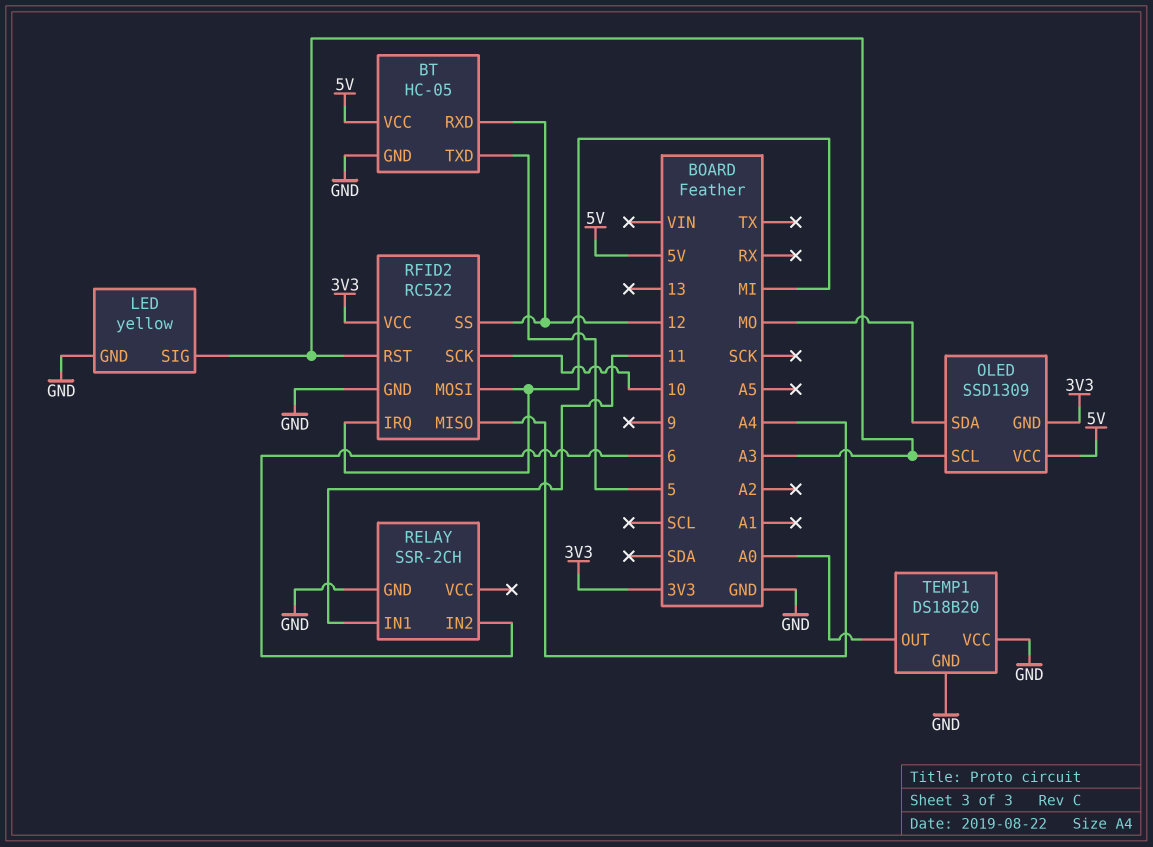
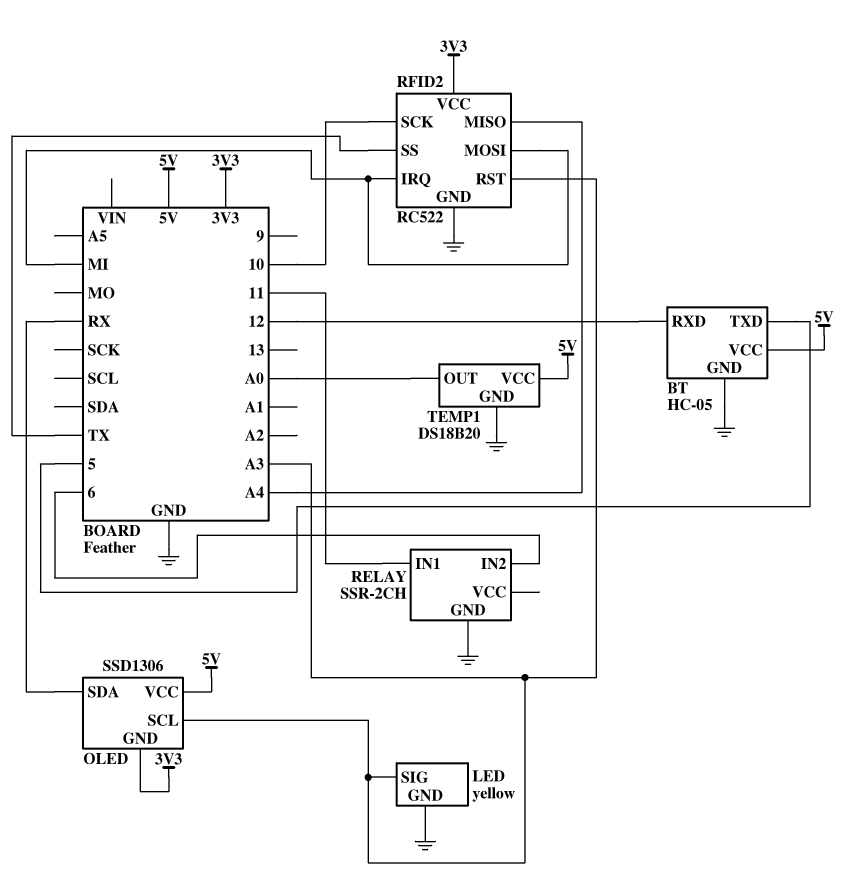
OLED: SSD1309 -> SSD1306
OLED pin SDA: MO -> RX
RFID2 pin SS: 12 -> TX
TEMP1 pin VCC: GND -> 5V

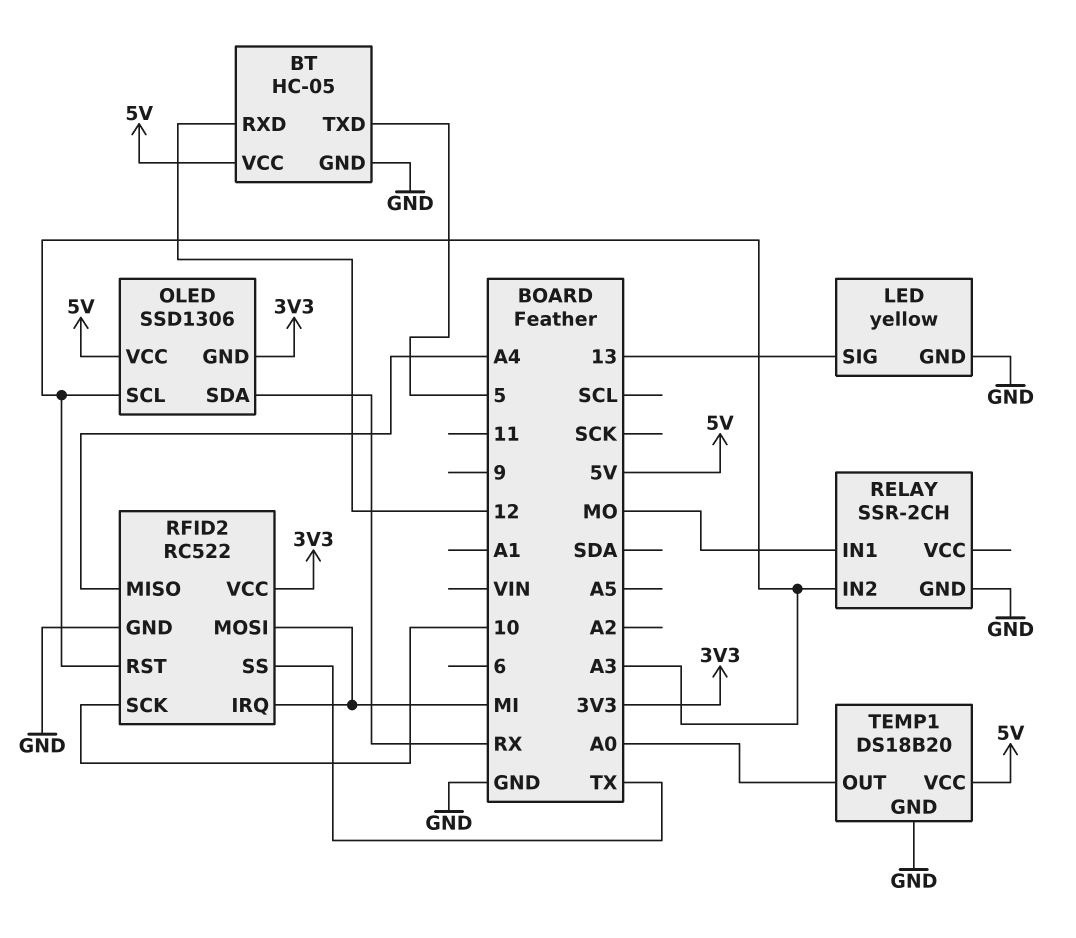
LED pin SIG: A3 -> 13
RELAY pin IN1: 11 -> MO
RELAY pin IN2: 6 -> A3

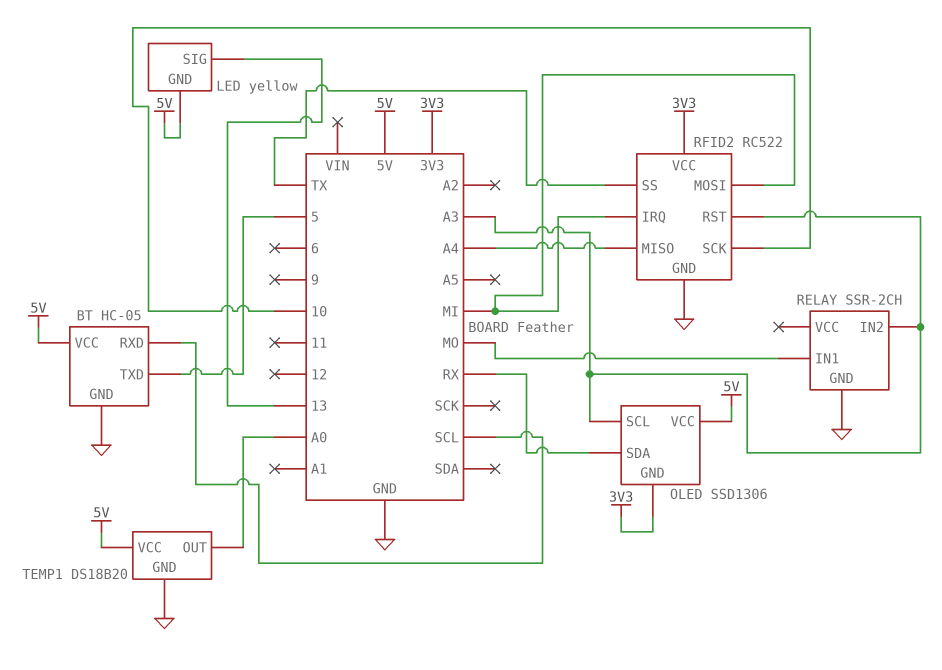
BT pin RXD: 12 -> SCL
LED pin GND: GND -> 5V

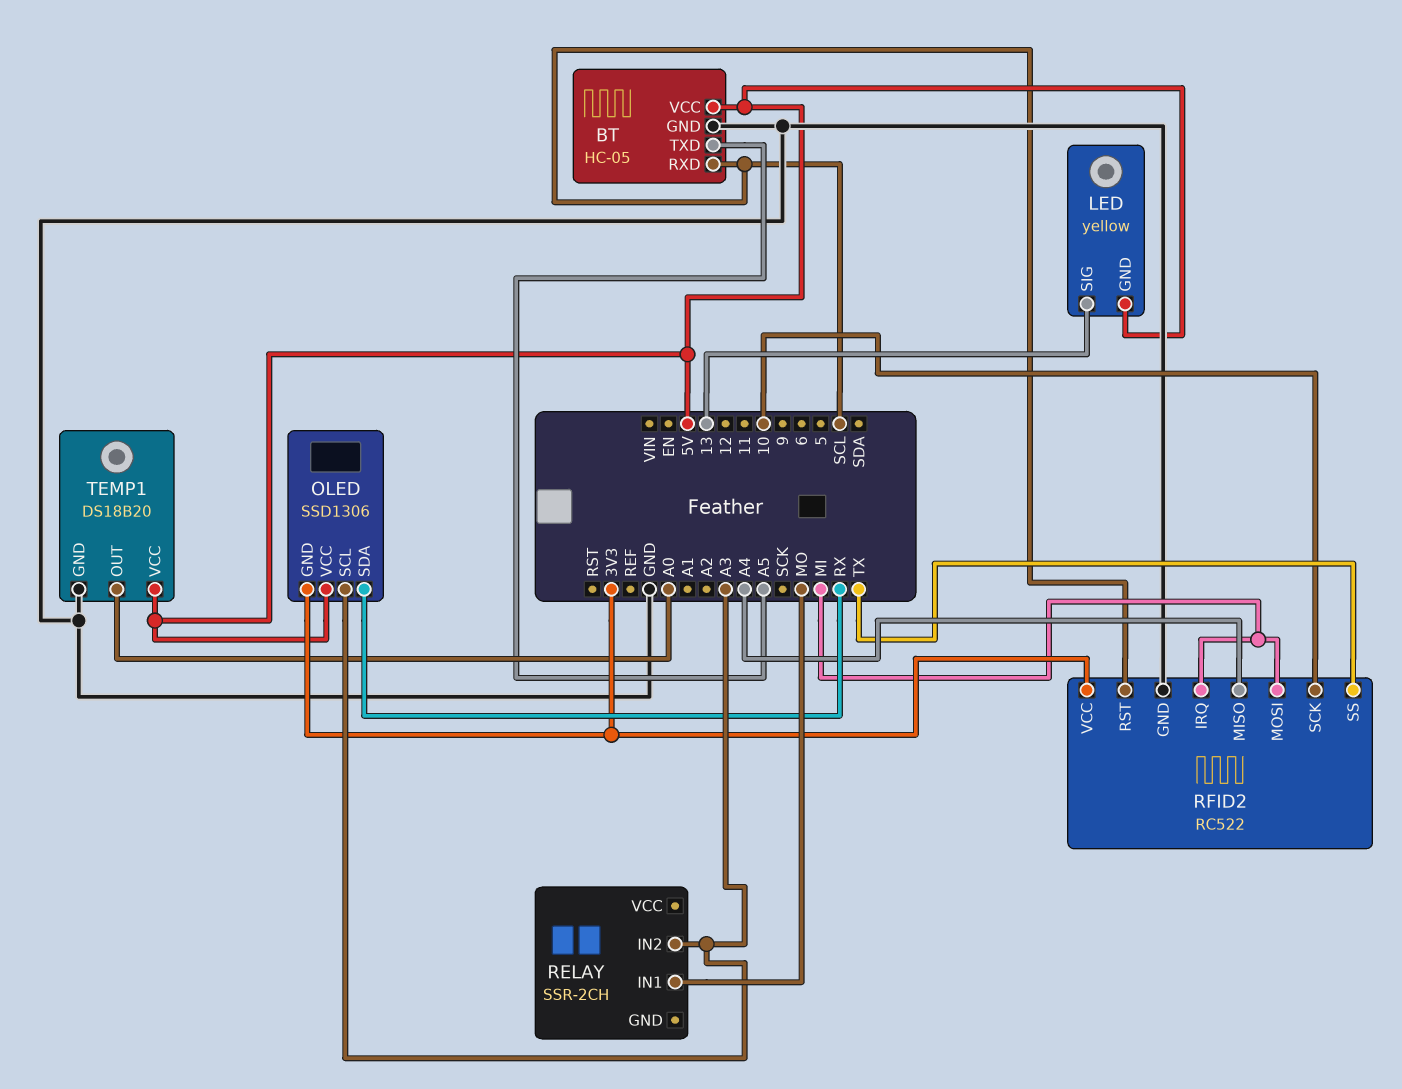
BT pin TXD: 5 -> A5
RELAY pin GND: GND -> none
RFID2 pin RST: A3 -> SCL

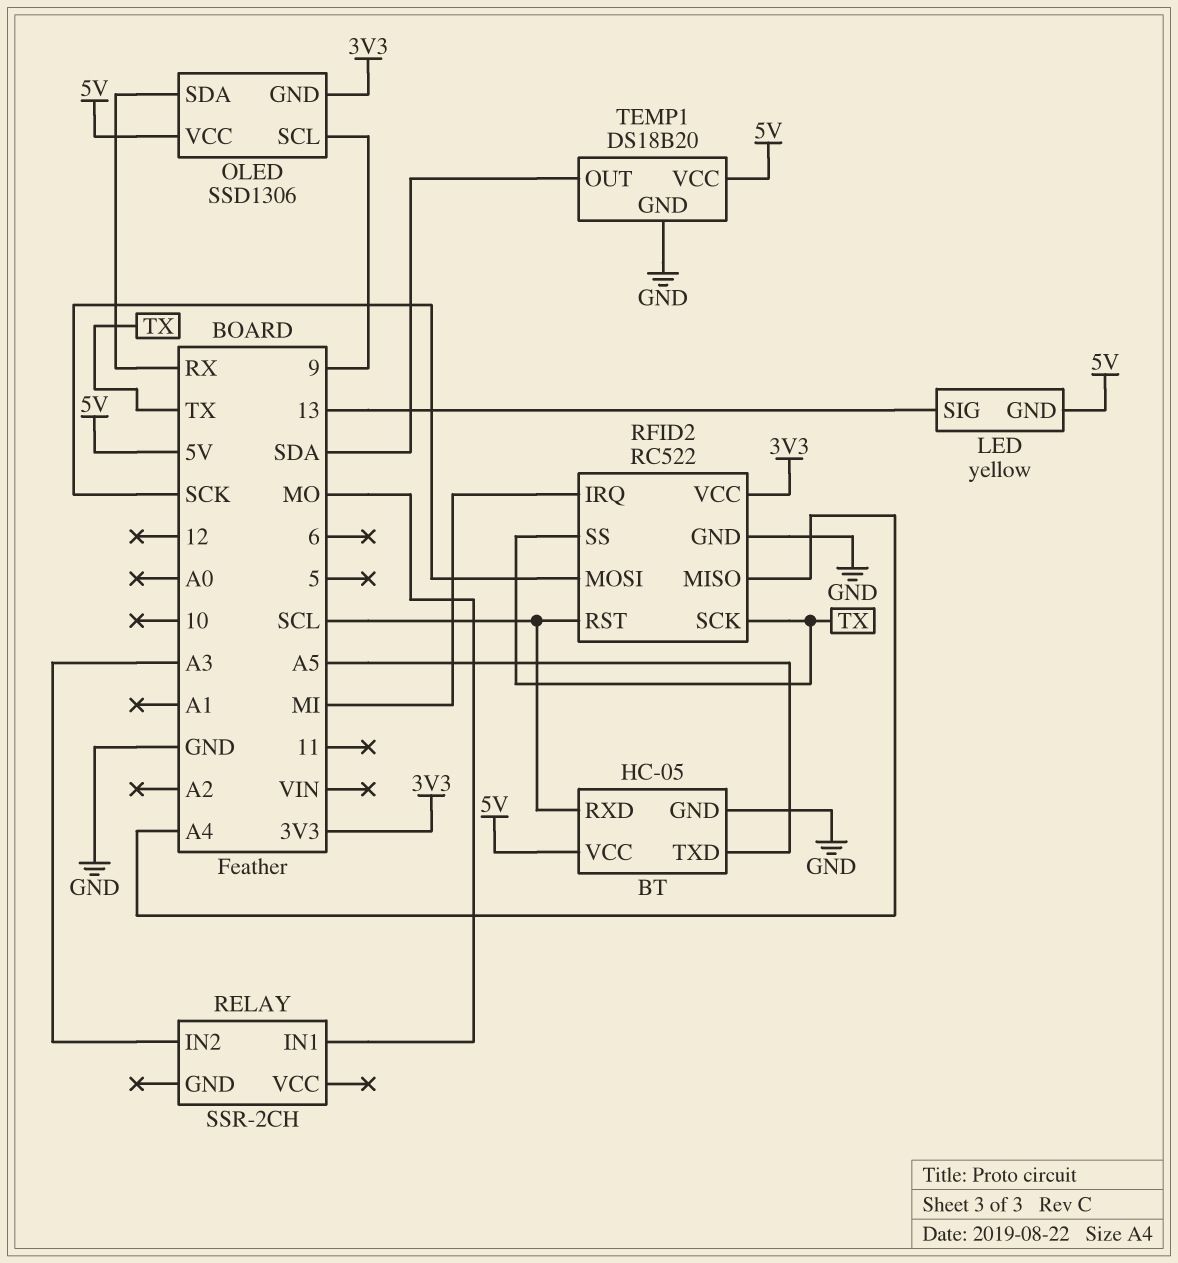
OLED pin SCL: A3 -> 9
RFID2 pin MOSI: MI -> SCK
RFID2 pin SCK: 10 -> TX
TEMP1 pin OUT: A0 -> SDA

